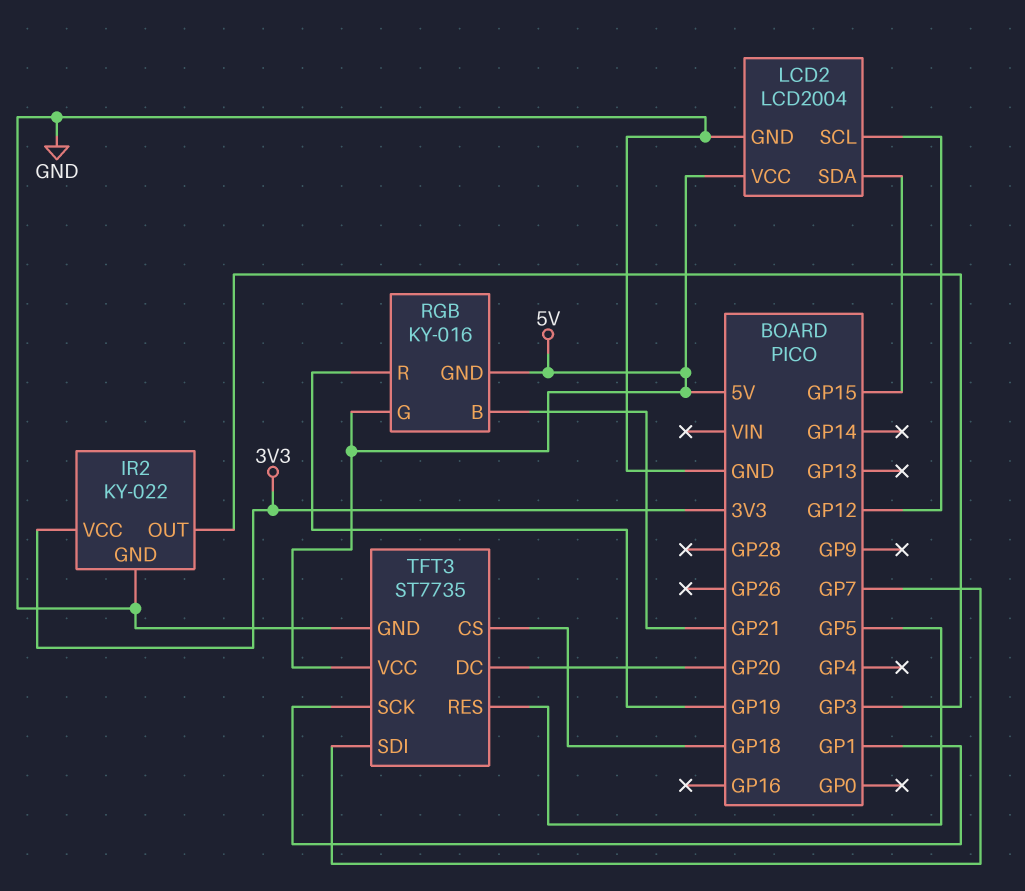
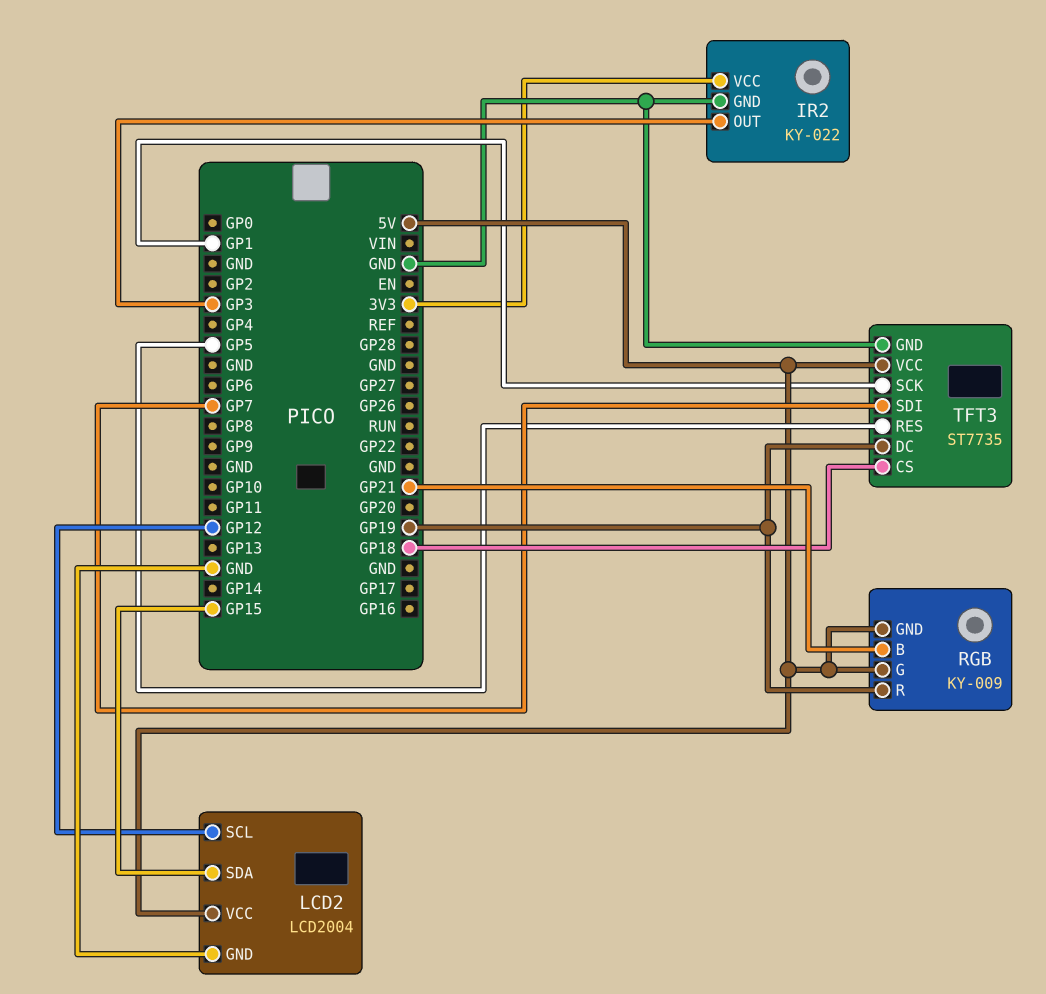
RGB: KY-016 -> KY-009
TFT3 pin DC: GP20 -> GP19

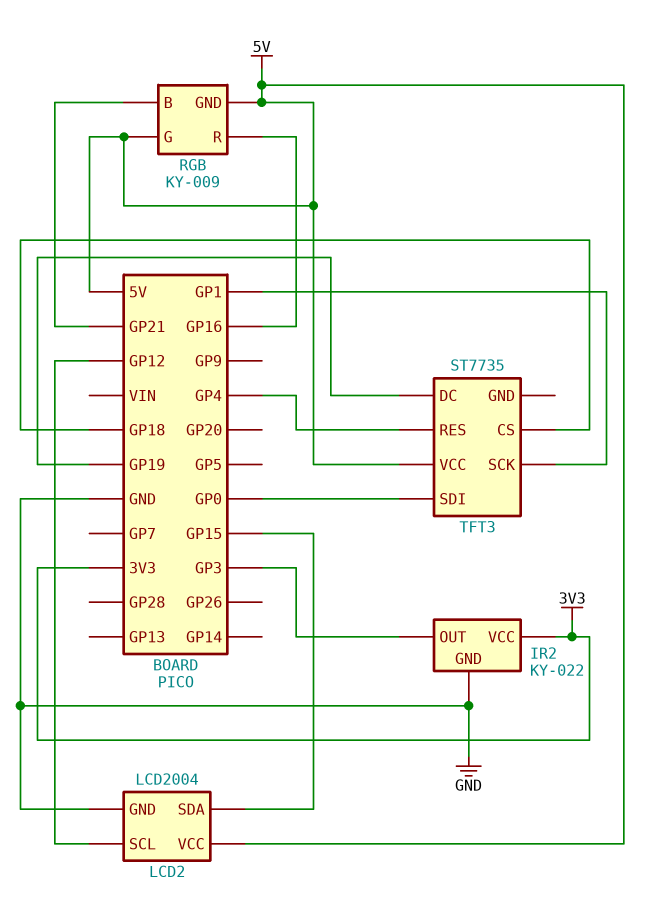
RGB pin R: GP19 -> GP16
TFT3 pin GND: GND -> none
TFT3 pin RES: GP5 -> GP4
TFT3 pin SDI: GP7 -> GP0

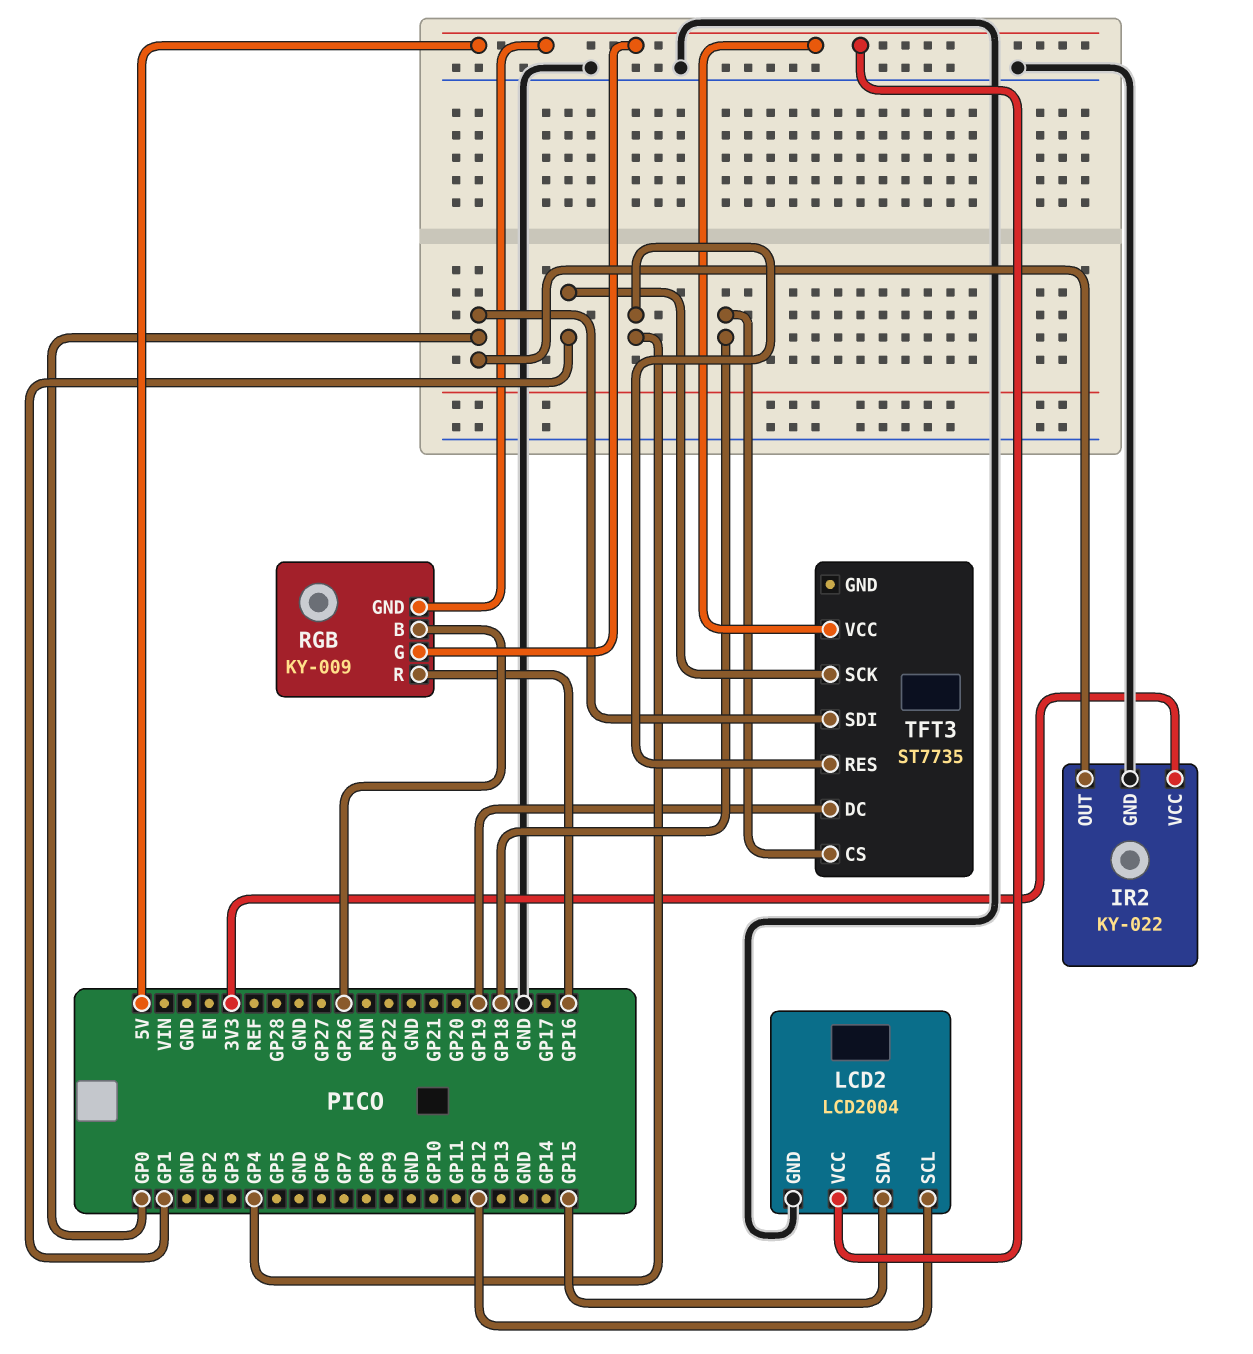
IR2 pin OUT: GP3 -> GP0
RGB pin B: GP21 -> GP26

